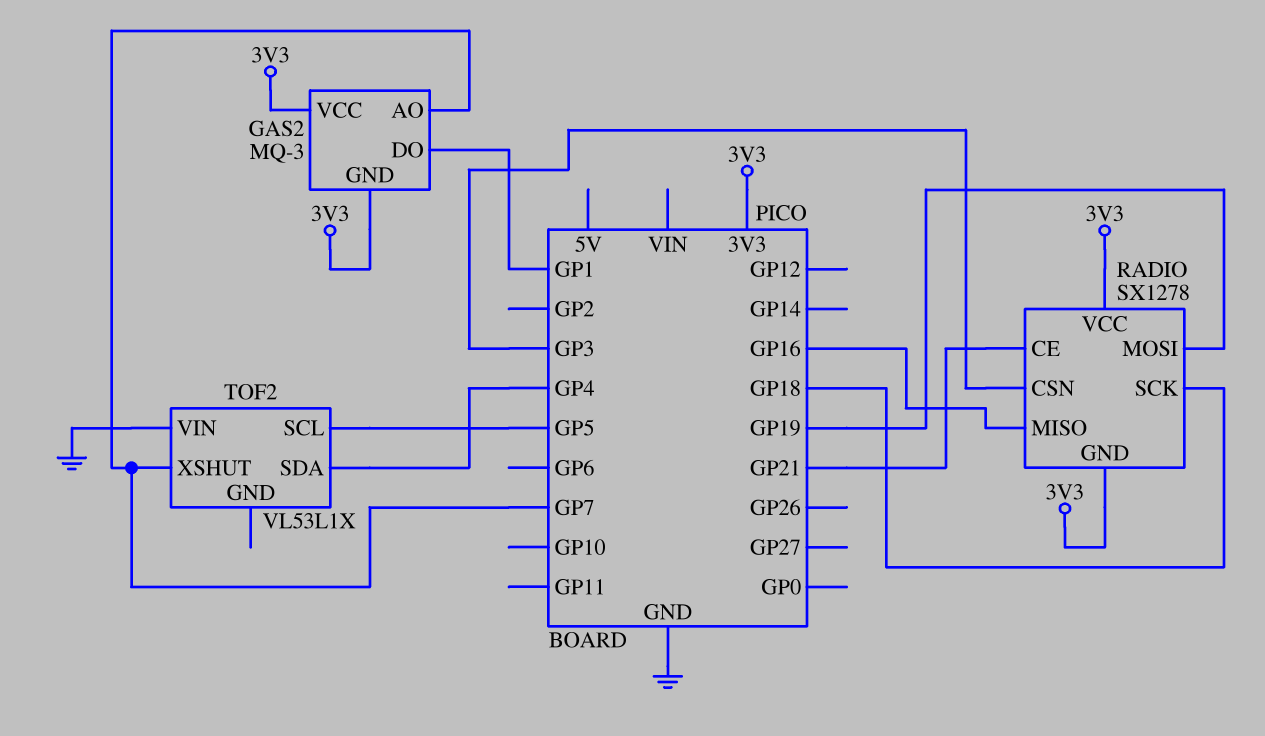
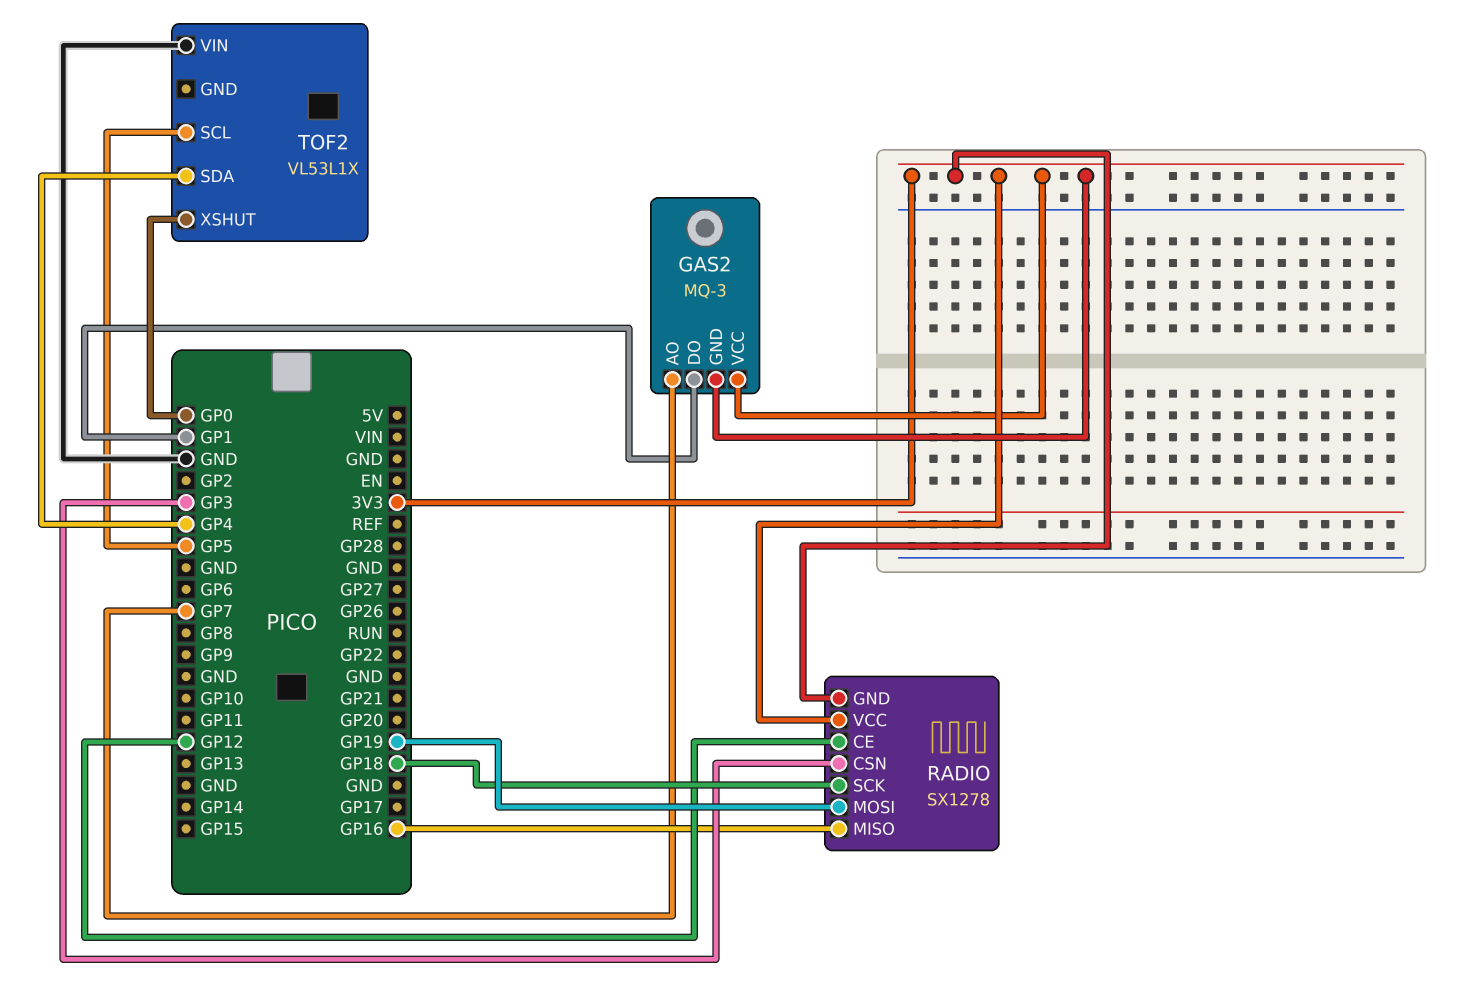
RADIO pin CE: GP21 -> GP12
TOF2 pin XSHUT: GP7 -> GP0

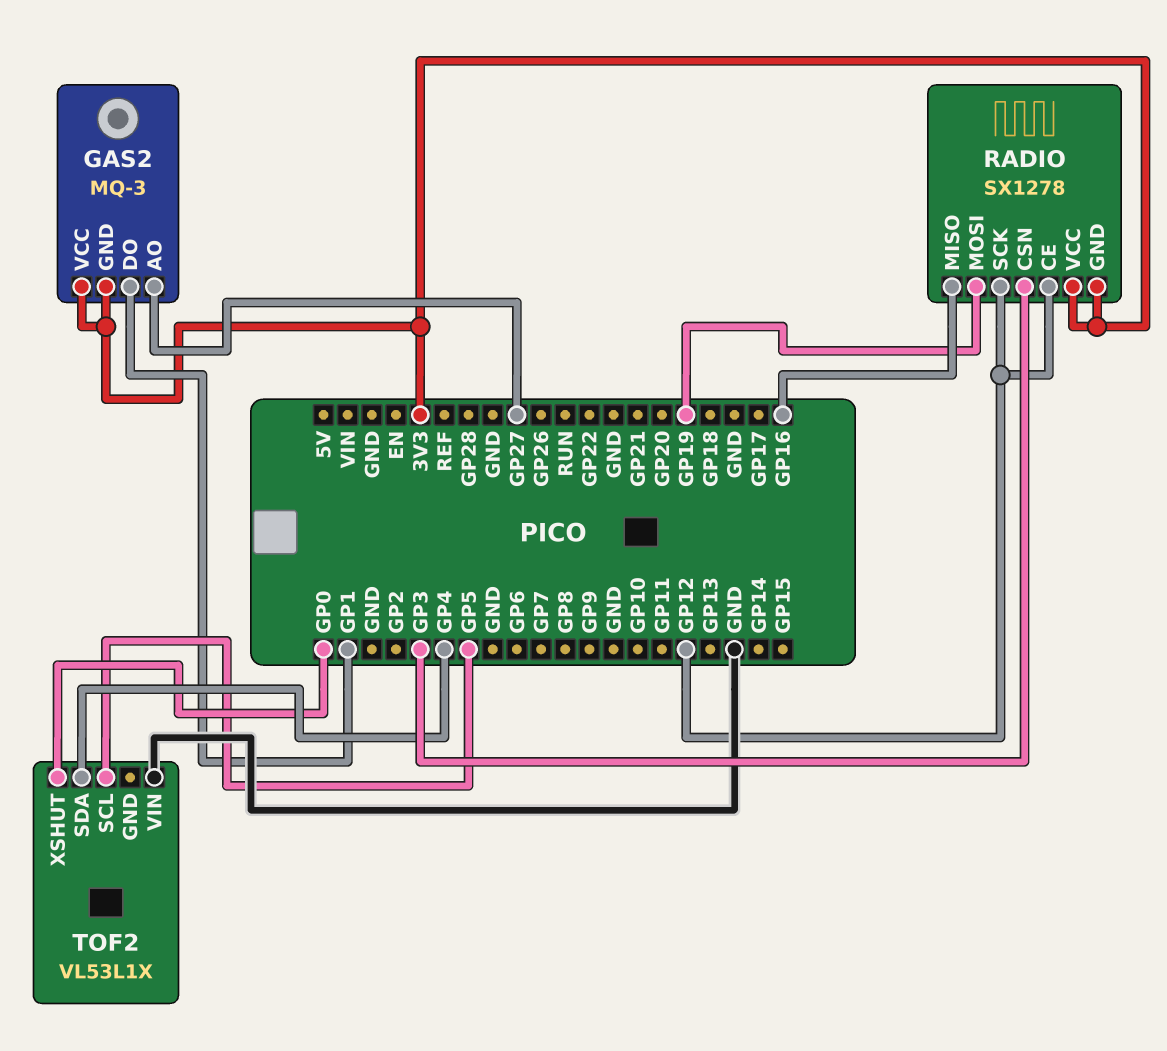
GAS2 pin AO: GP7 -> GP27
RADIO pin SCK: GP18 -> GP12

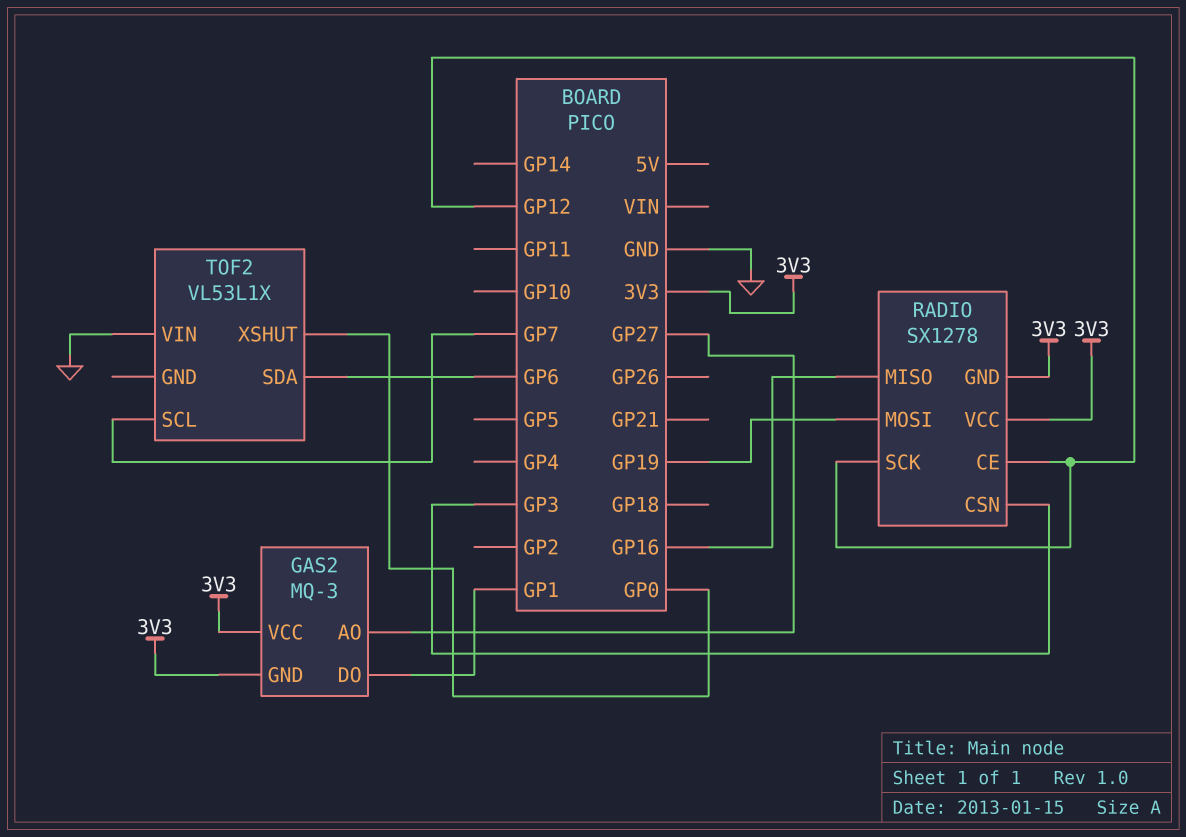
TOF2 pin SCL: GP5 -> GP7
TOF2 pin SDA: GP4 -> GP6

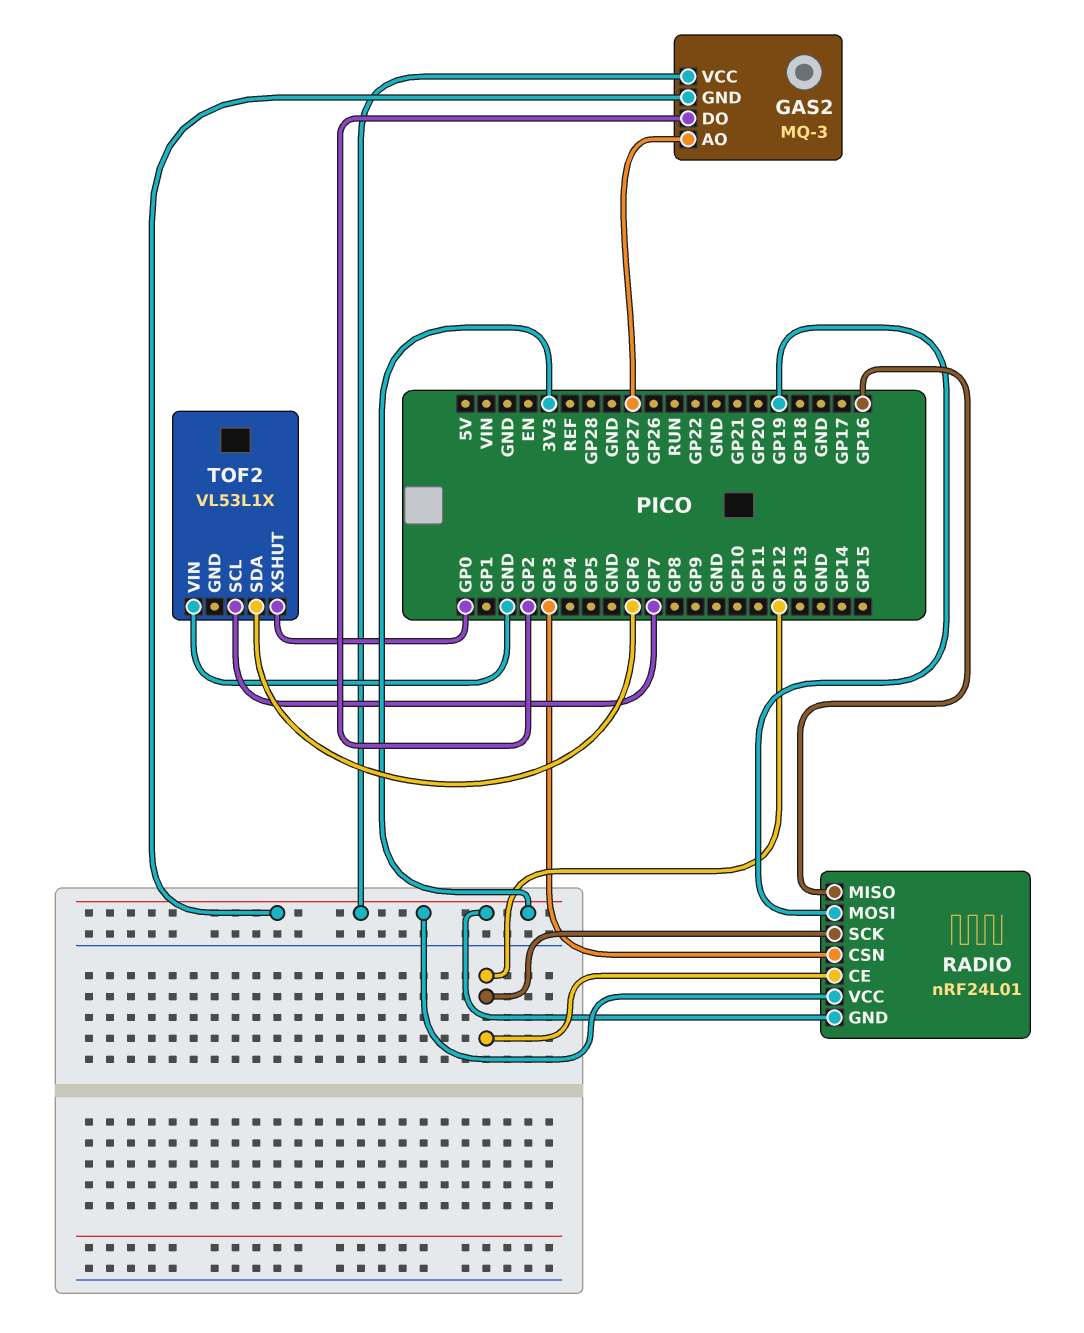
GAS2 pin DO: GP1 -> GP2
RADIO: SX1278 -> nRF24L01

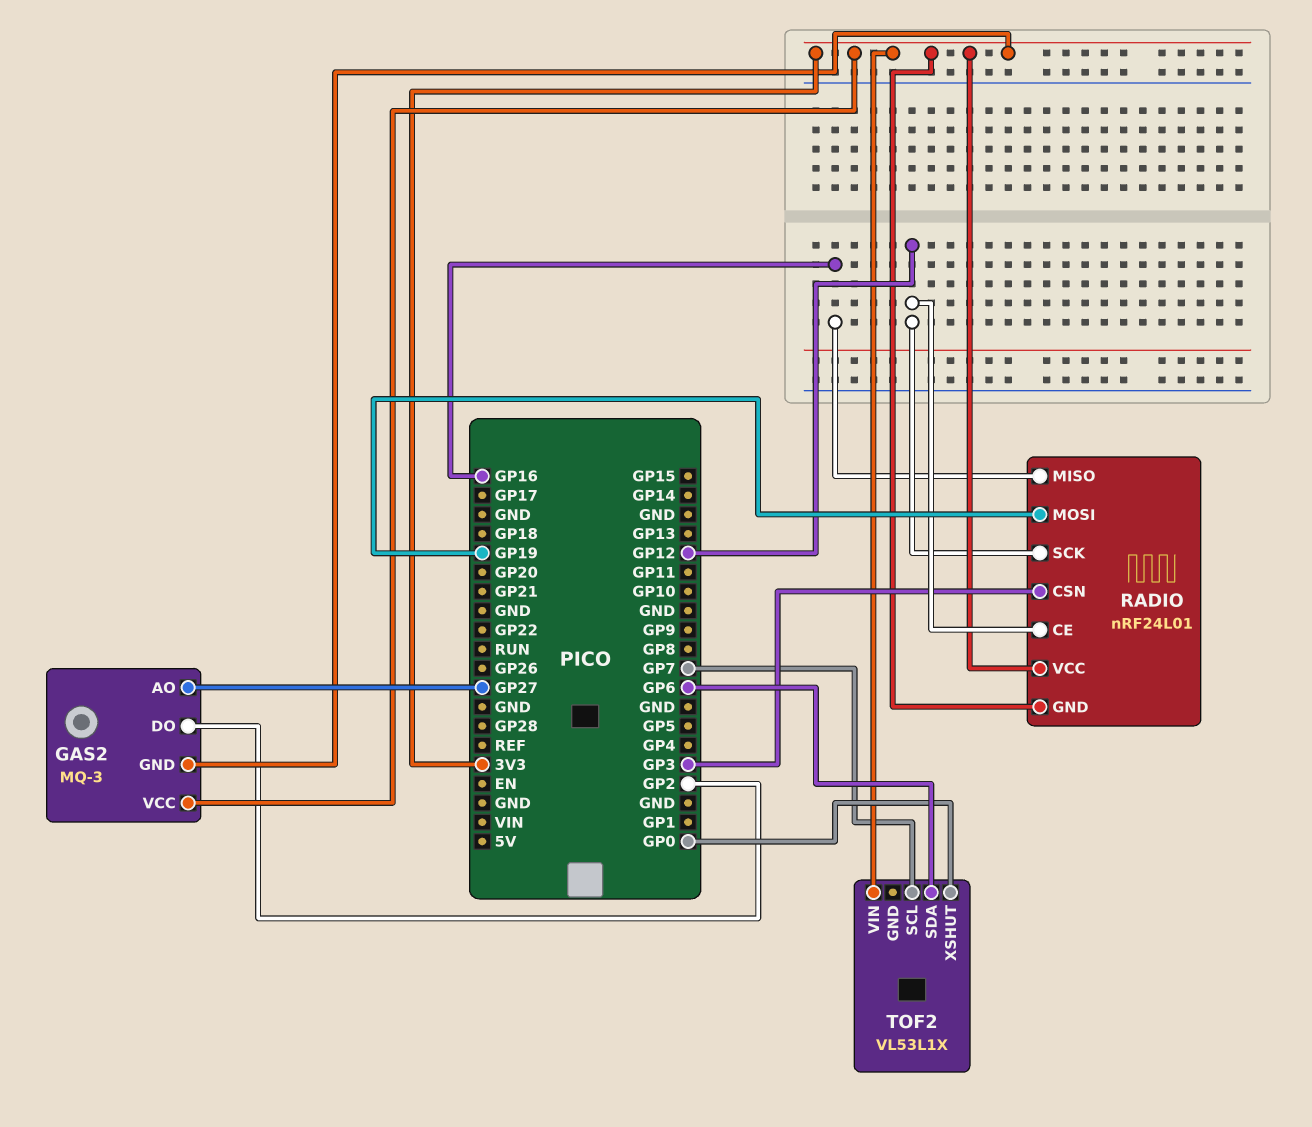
TOF2 pin VIN: GND -> 3V3

